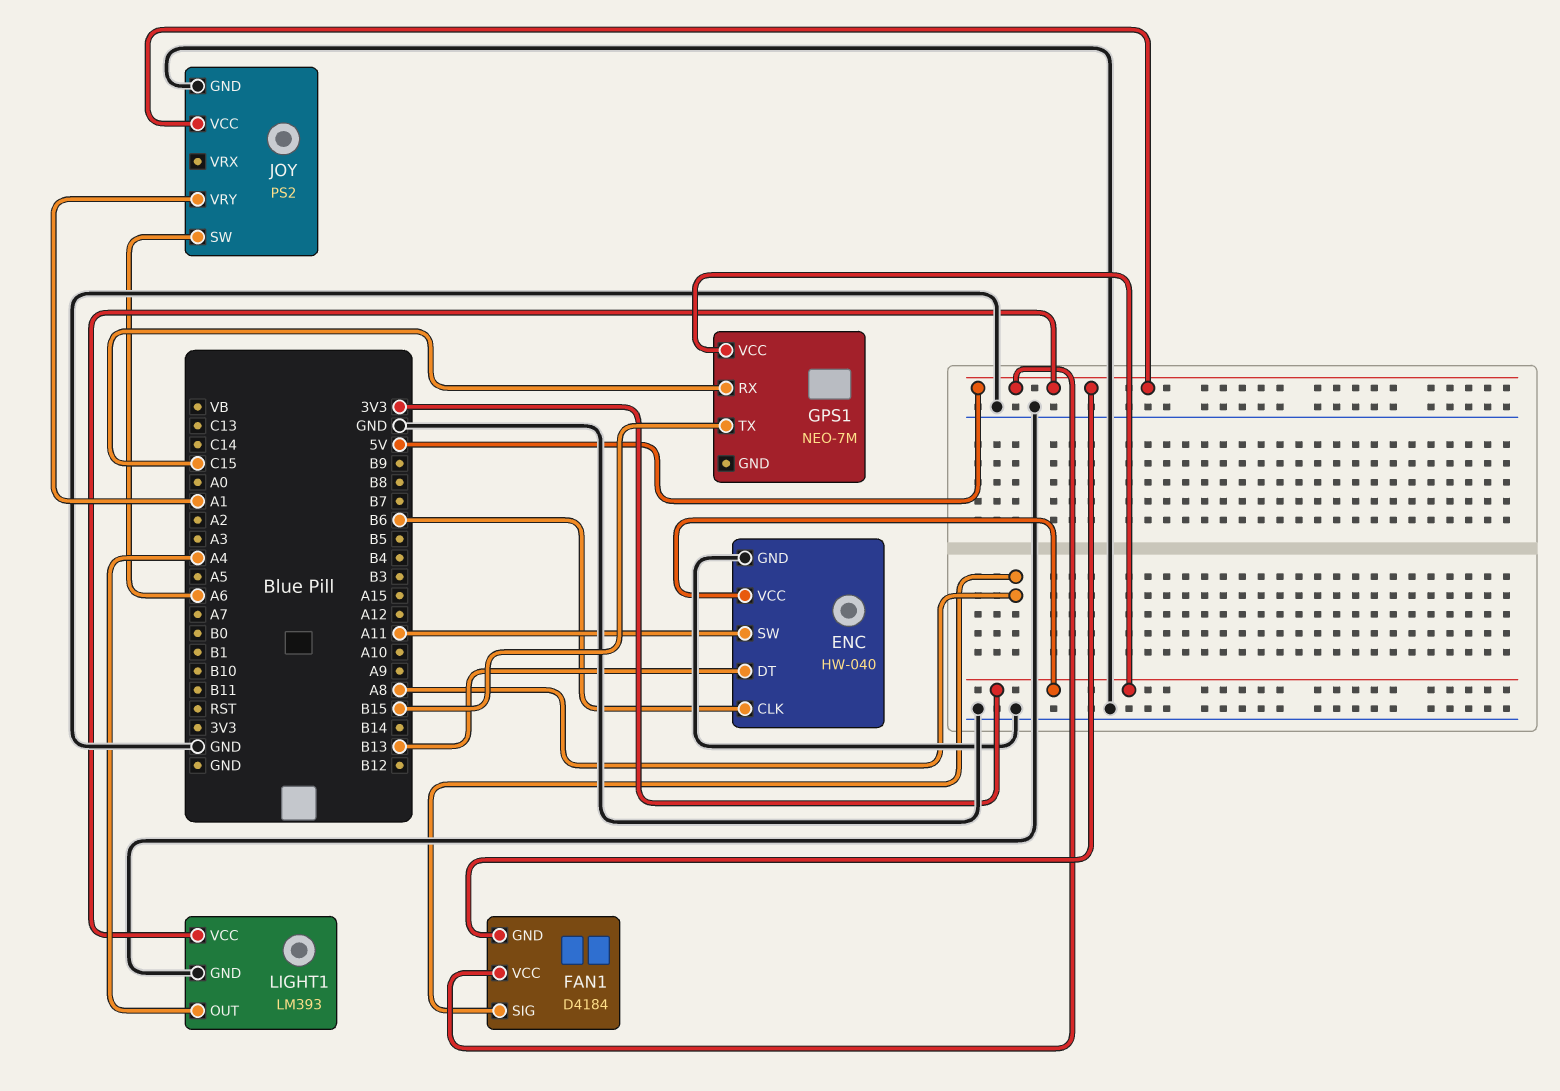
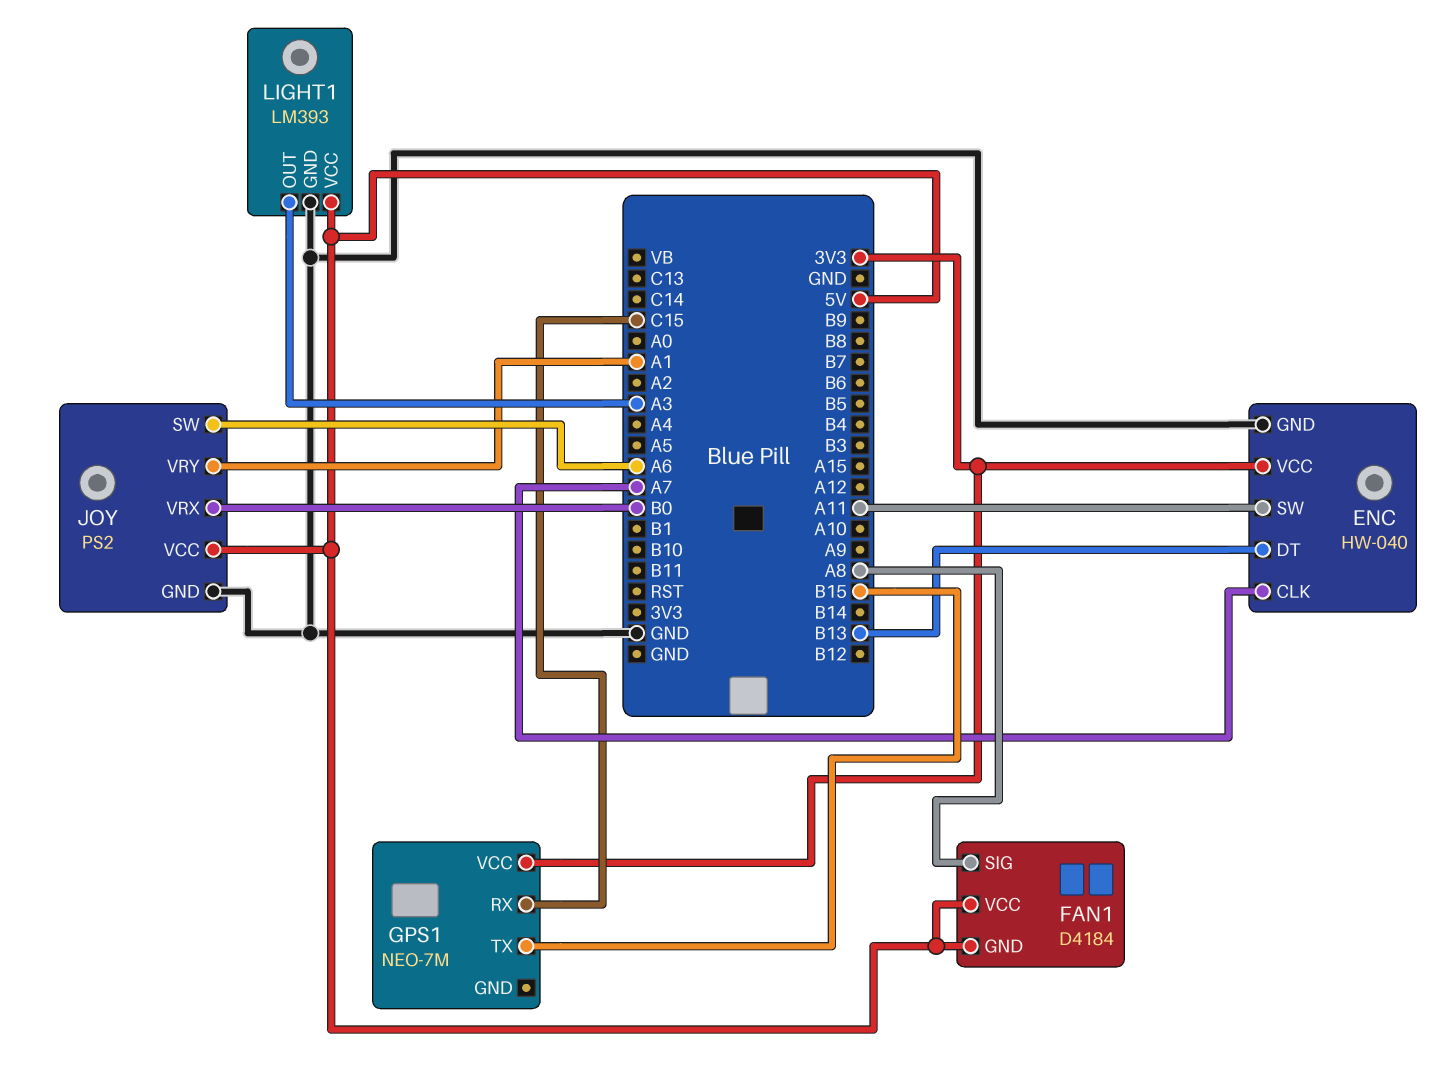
ENC pin CLK: B6 -> A7
JOY pin VRX: none -> B0
LIGHT1 pin OUT: A4 -> A3

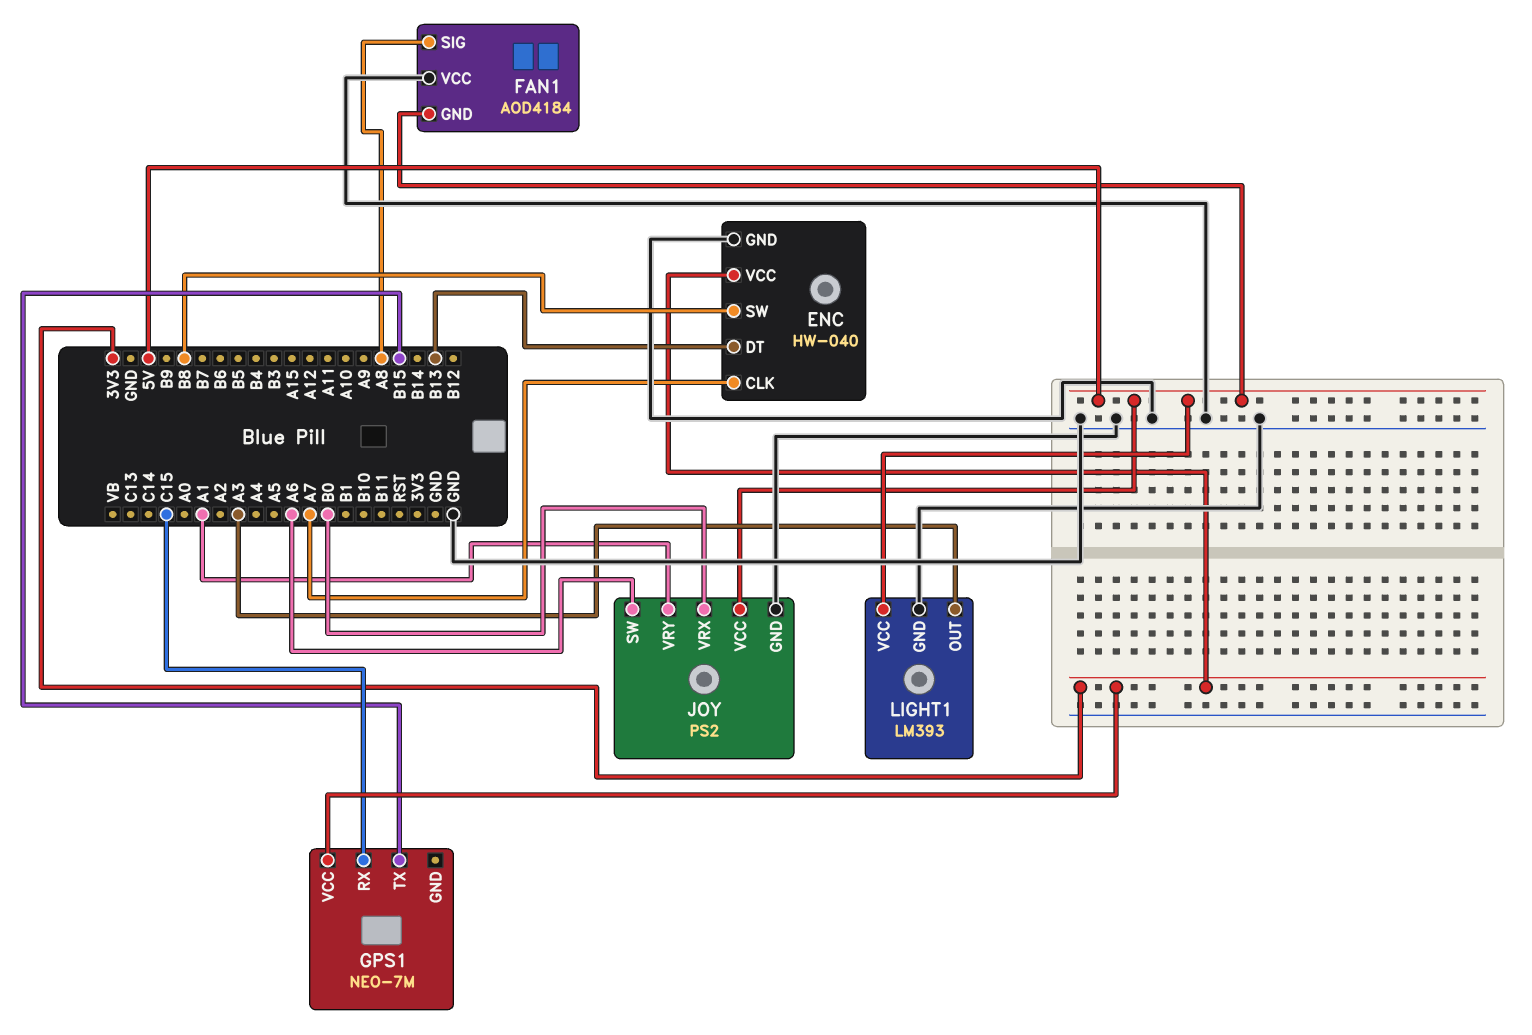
ENC pin SW: A11 -> B8
FAN1: D4184 -> AOD4184
FAN1 pin VCC: 5V -> GND

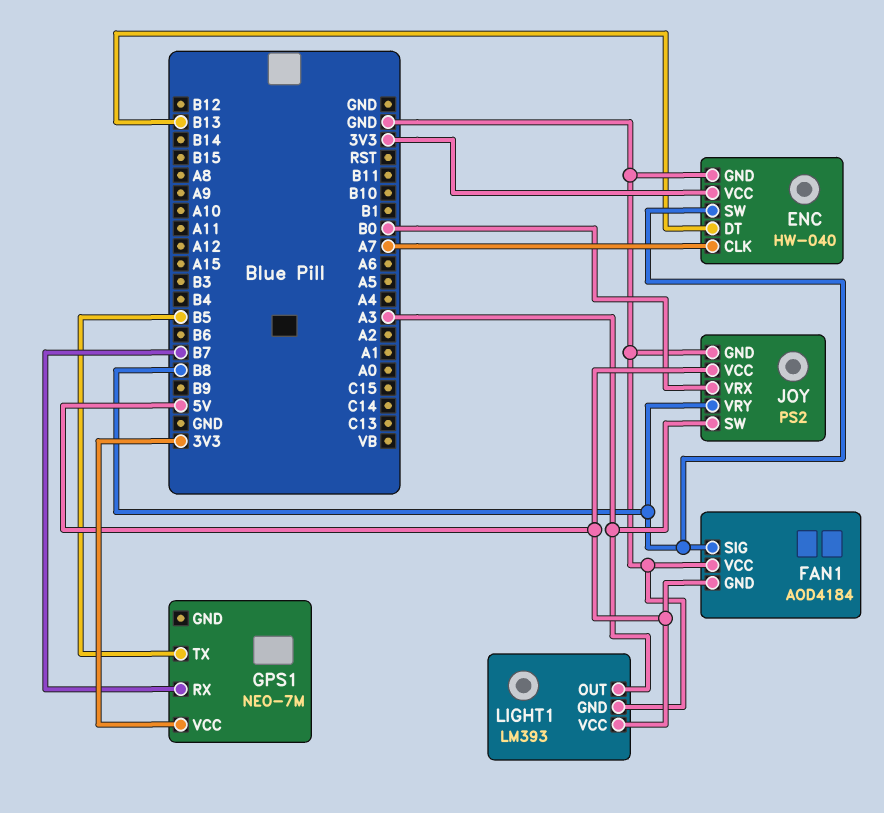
FAN1 pin SIG: A8 -> B8
GPS1 pin RX: C15 -> B7
GPS1 pin TX: B15 -> B5
JOY pin SW: A6 -> A3
JOY pin VRY: A1 -> B8

